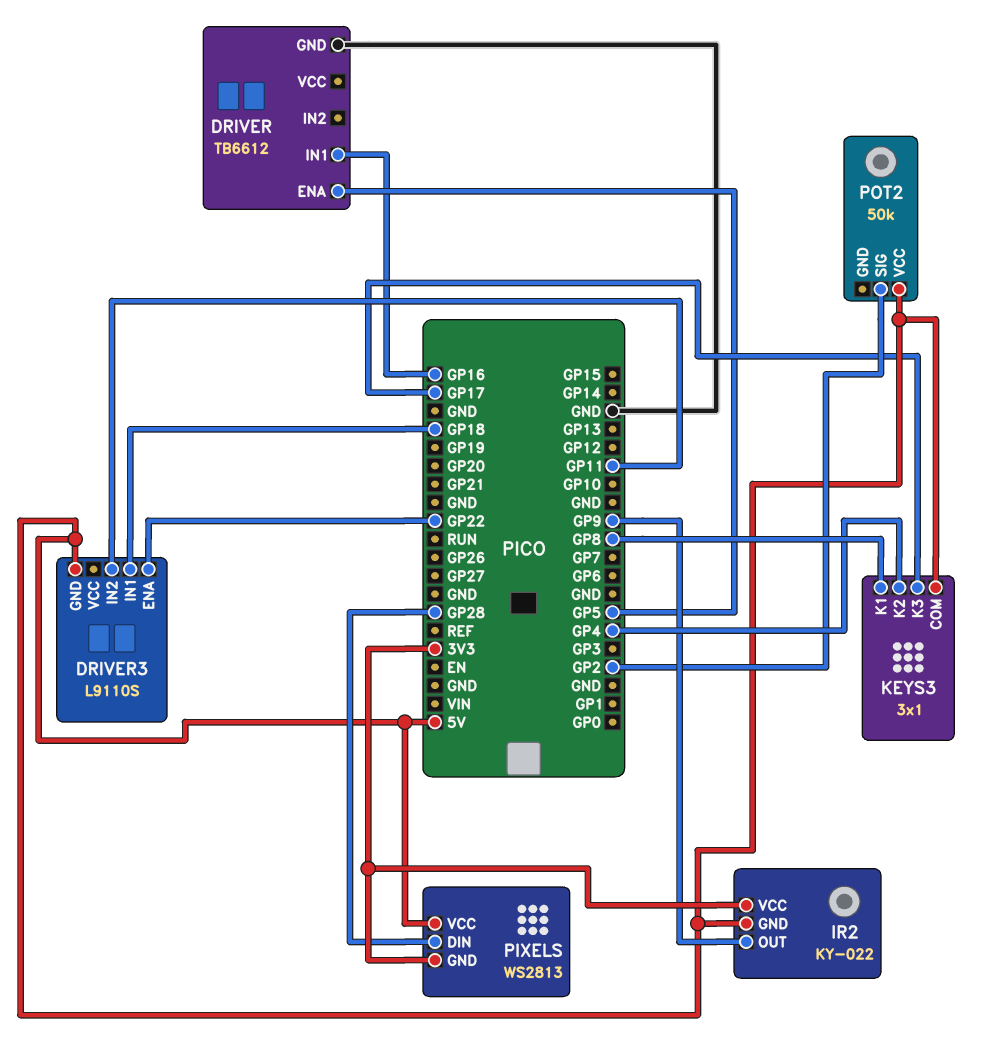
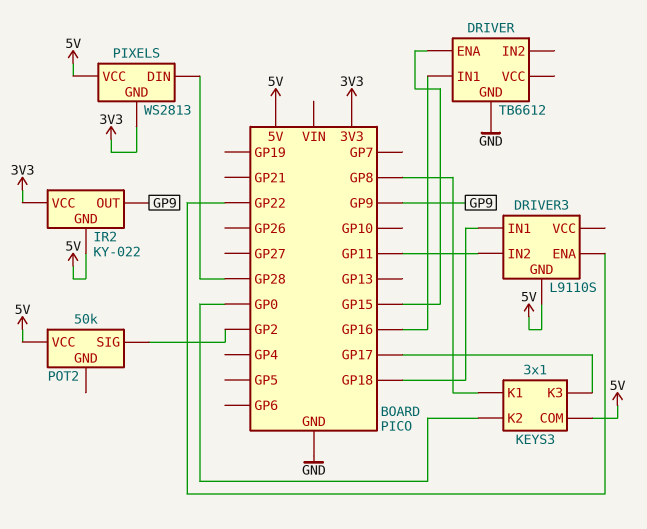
DRIVER pin ENA: GP5 -> GP15
KEYS3 pin K2: GP4 -> GP0

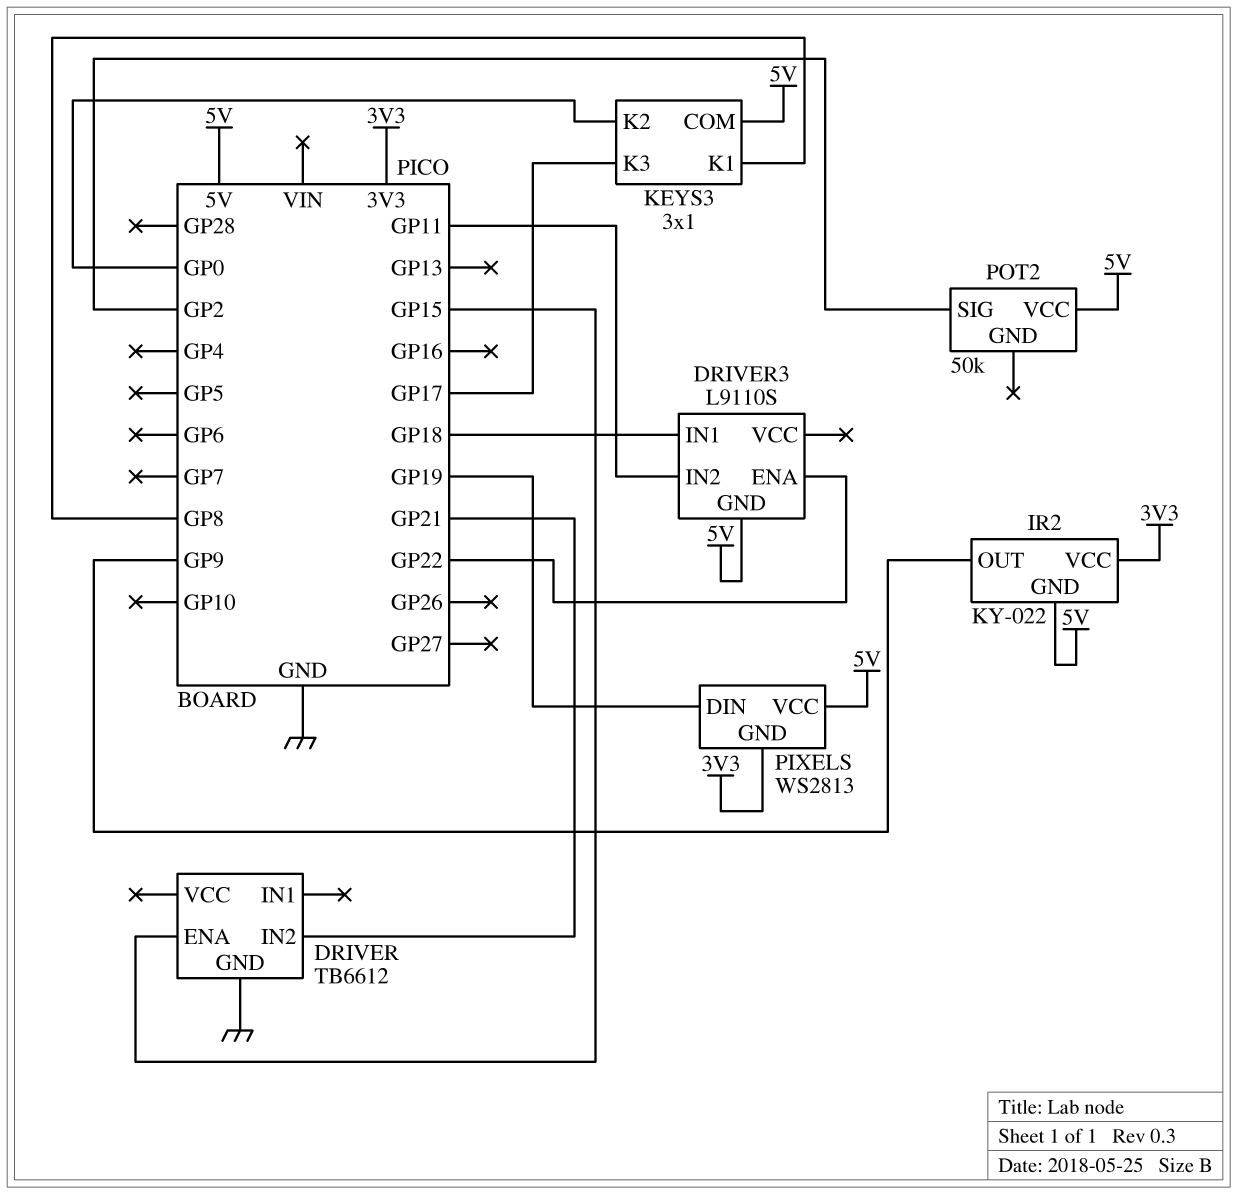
DRIVER pin IN1: GP16 -> none
DRIVER pin IN2: none -> GP21
PIXELS pin DIN: GP28 -> GP19

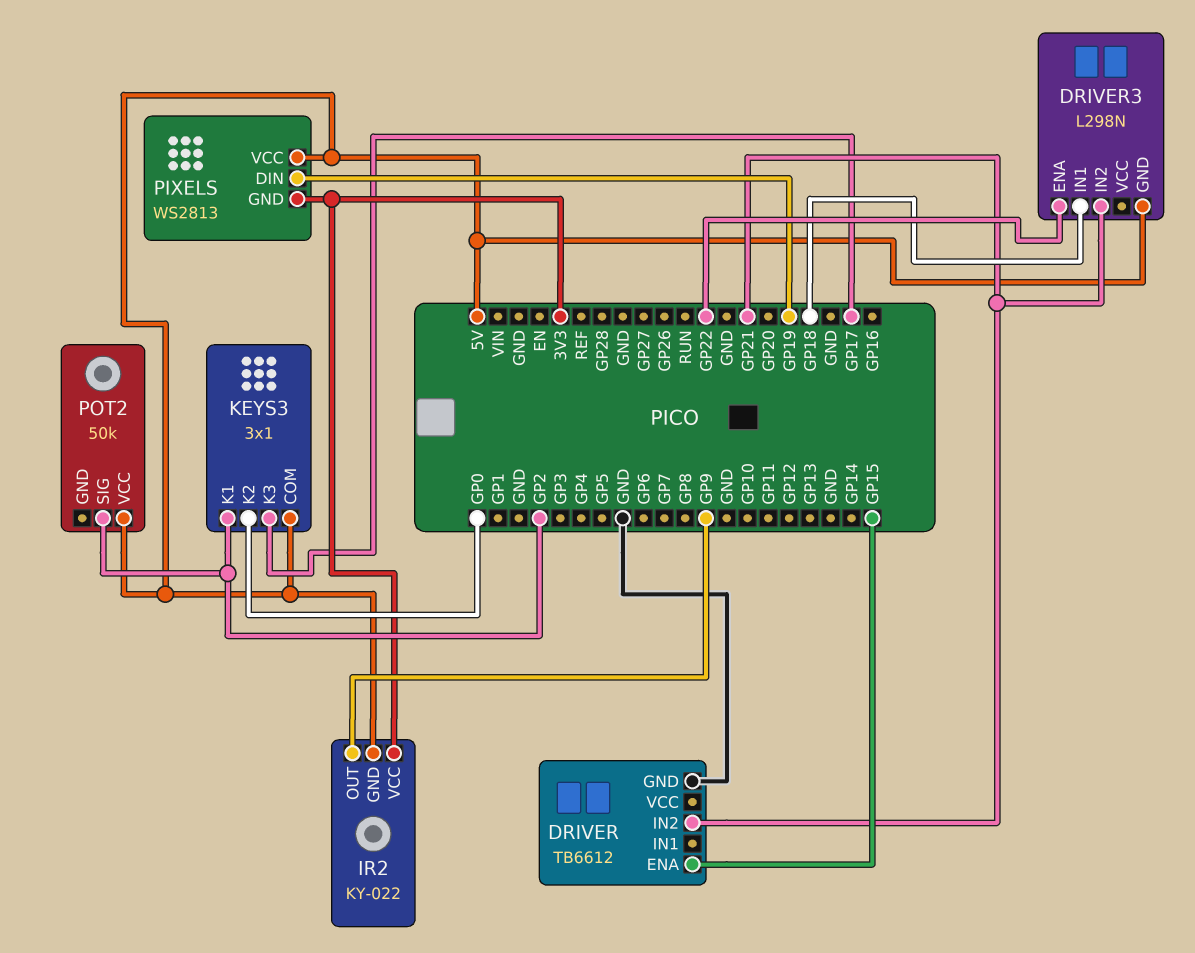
DRIVER3: L9110S -> L298N
DRIVER3 pin IN2: GP11 -> GP21
KEYS3 pin K1: GP8 -> GP2

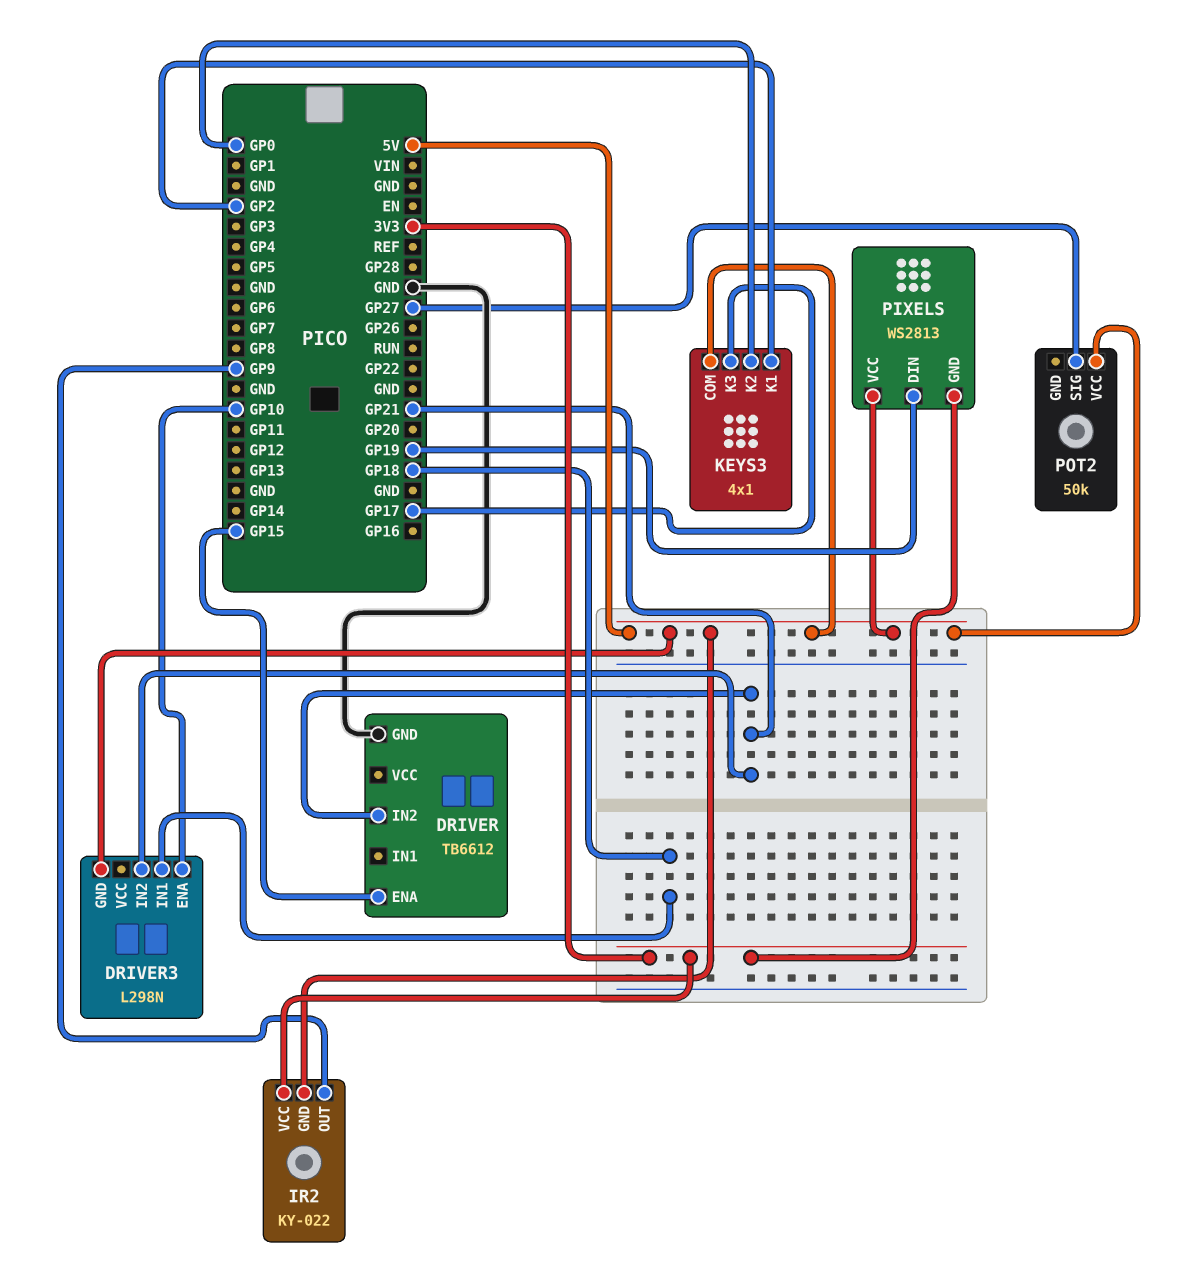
DRIVER3 pin ENA: GP22 -> GP10
KEYS3: 3x1 -> 4x1
POT2 pin SIG: GP2 -> GP27

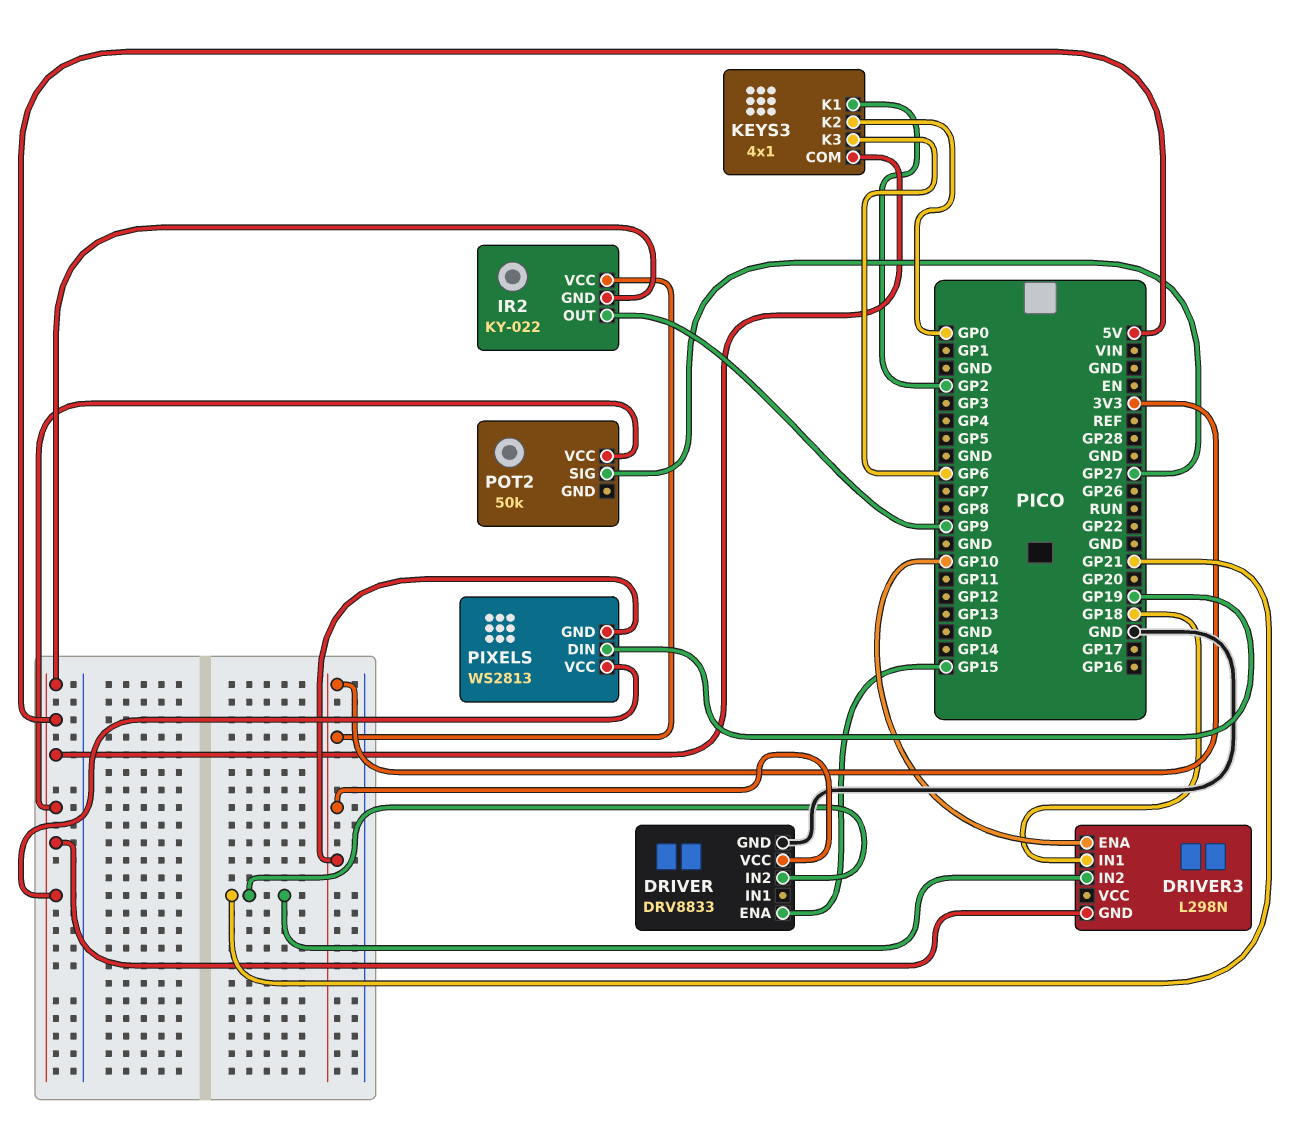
DRIVER: TB6612 -> DRV8833
DRIVER pin VCC: none -> 3V3
KEYS3 pin K3: GP17 -> GP6

